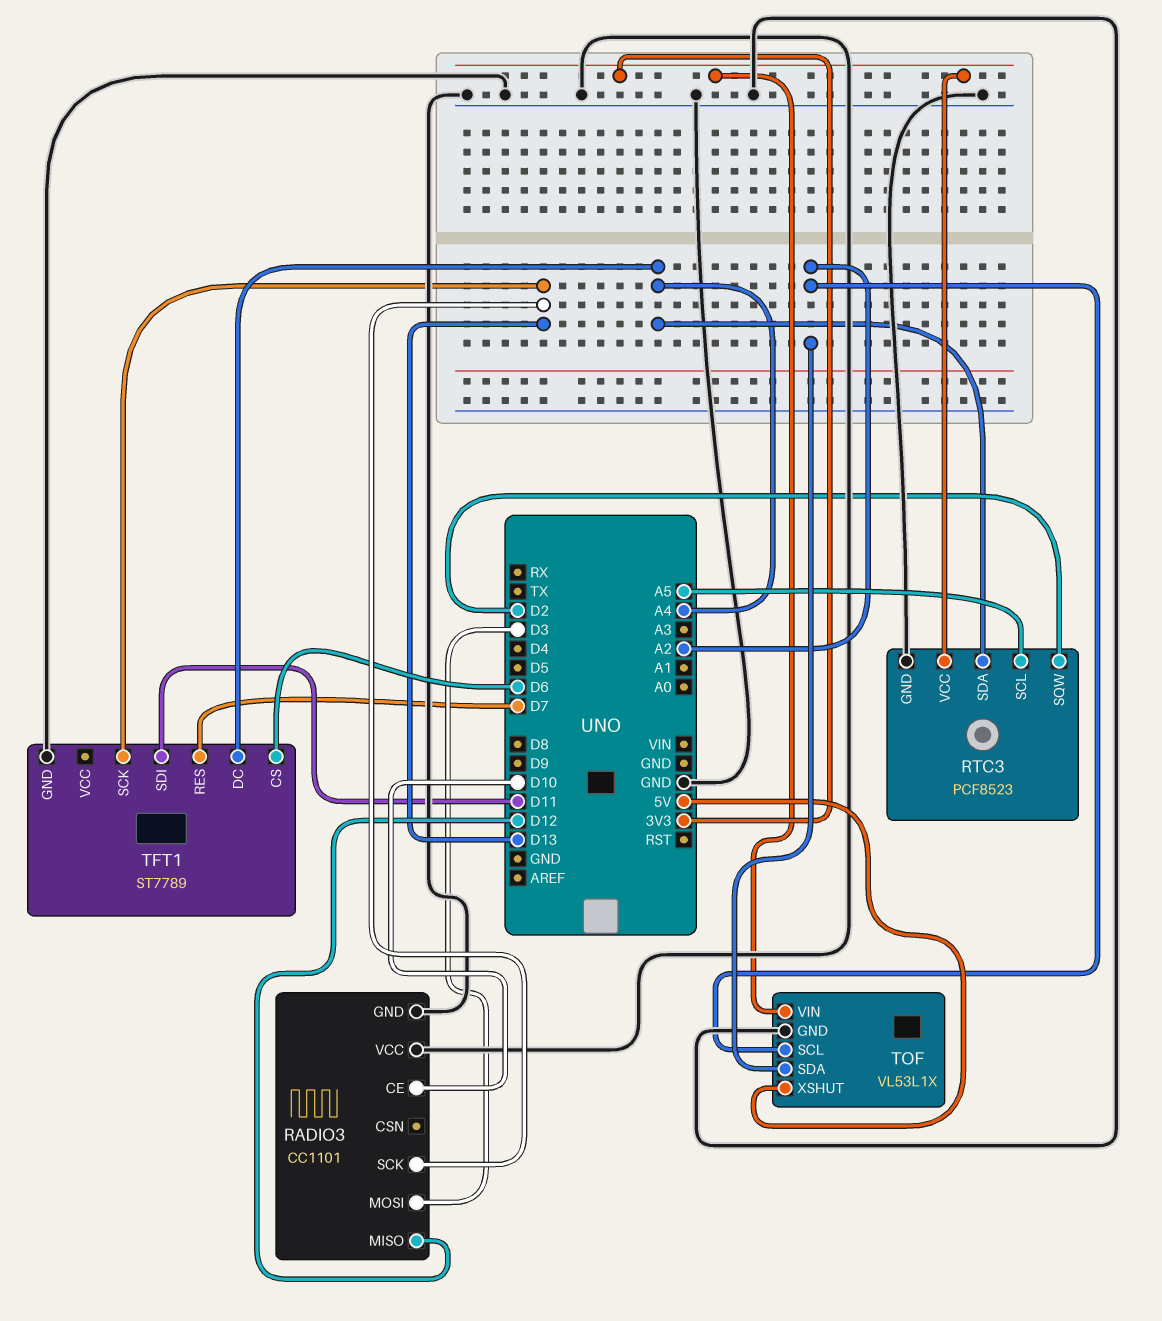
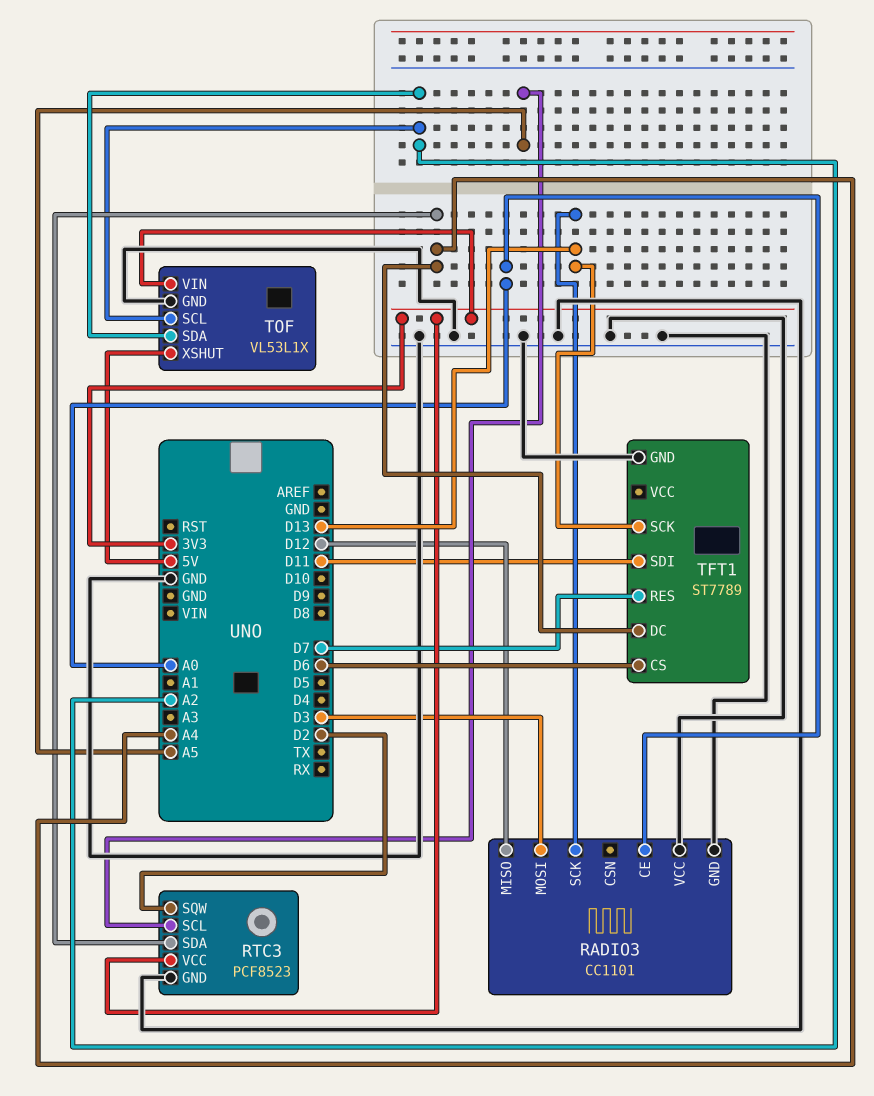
RADIO3 pin CE: D10 -> A0

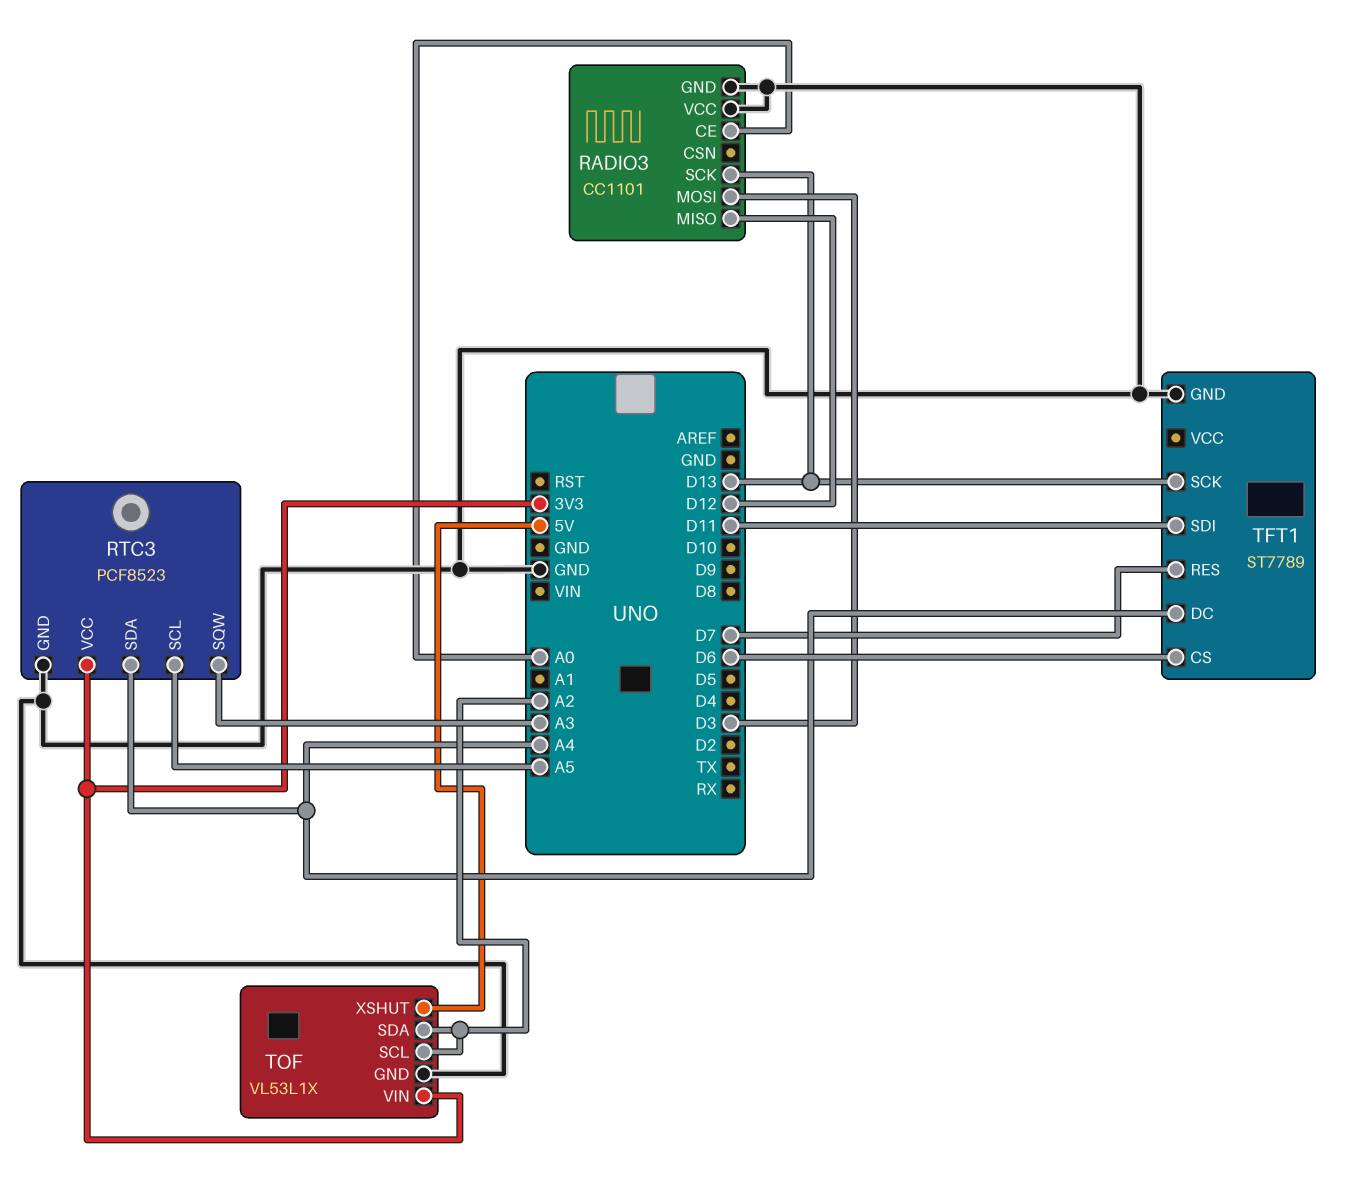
RTC3 pin SQW: D2 -> A3

